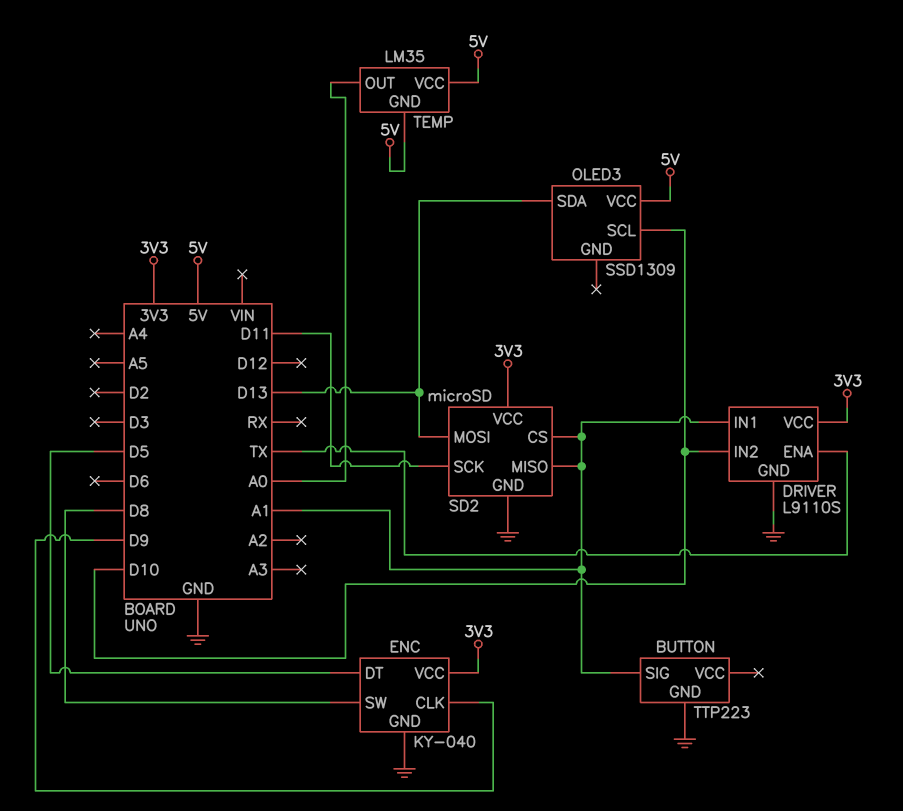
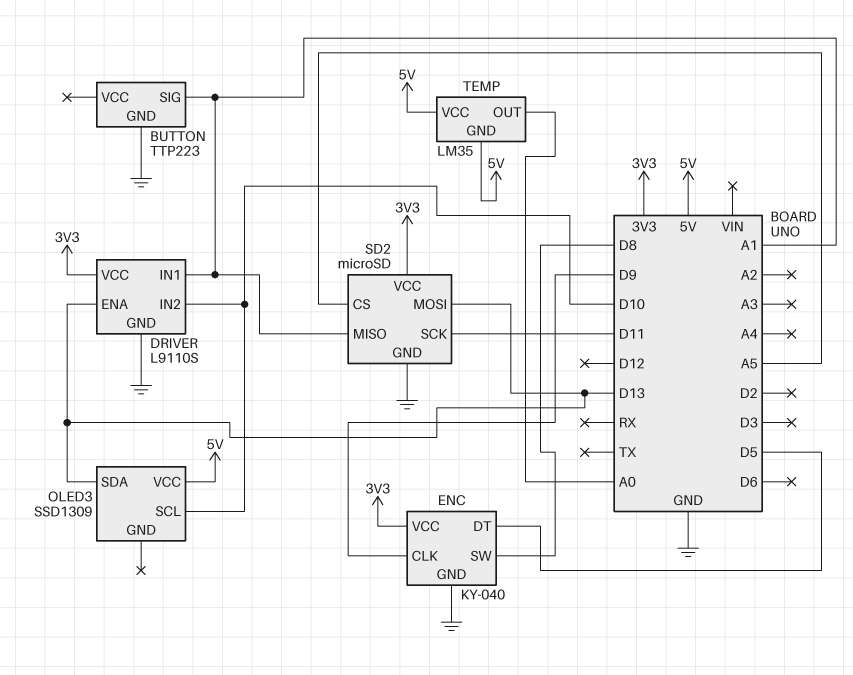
DRIVER pin ENA: TX -> D13
SD2 pin CS: A1 -> A5

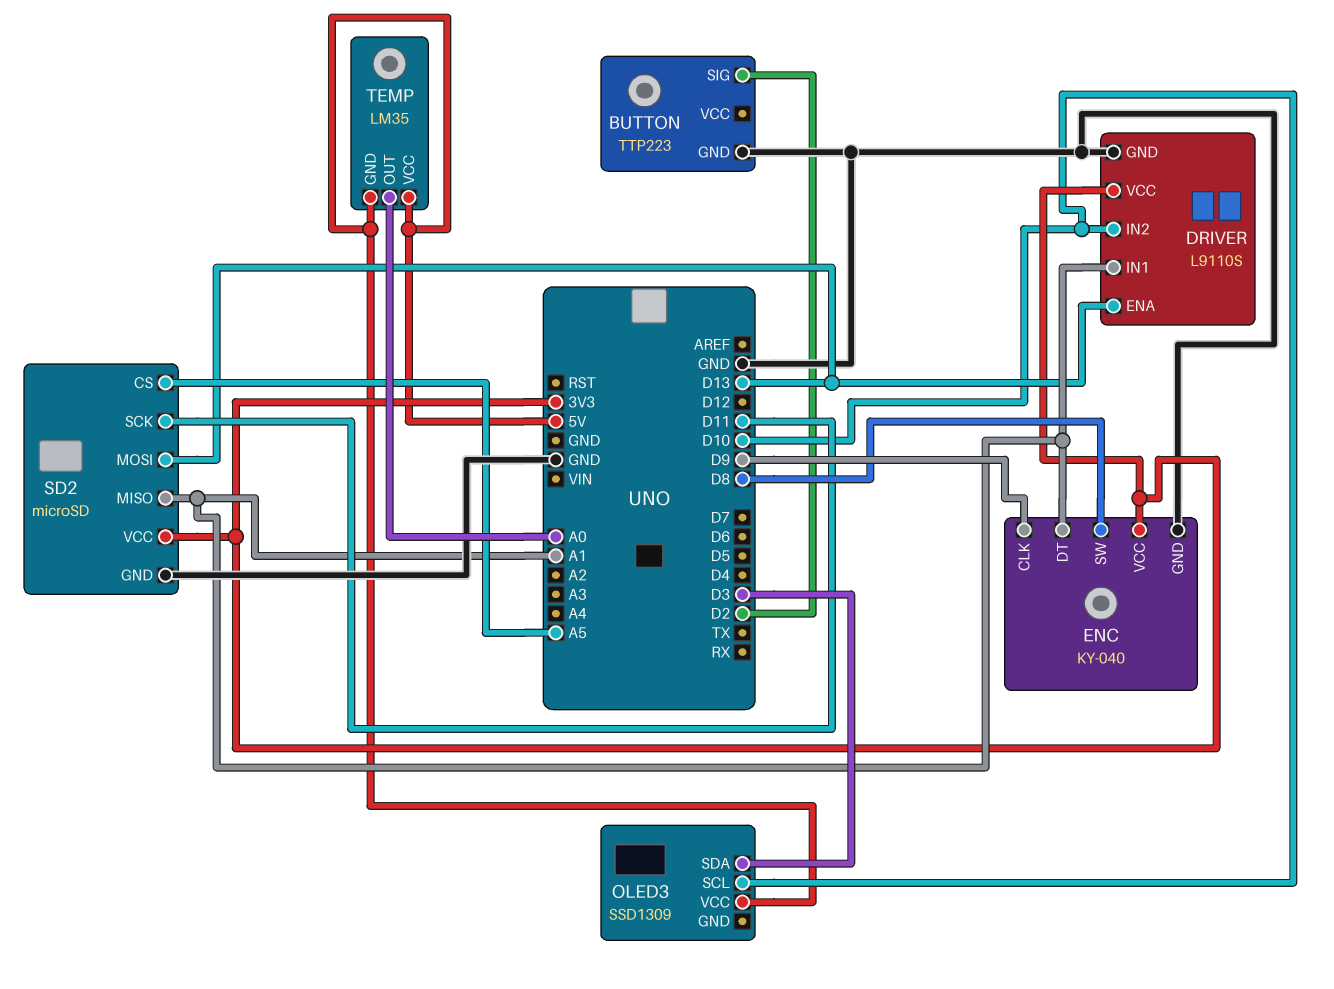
BUTTON pin SIG: A1 -> D2
ENC pin DT: D5 -> A1
OLED3 pin SDA: D13 -> D3

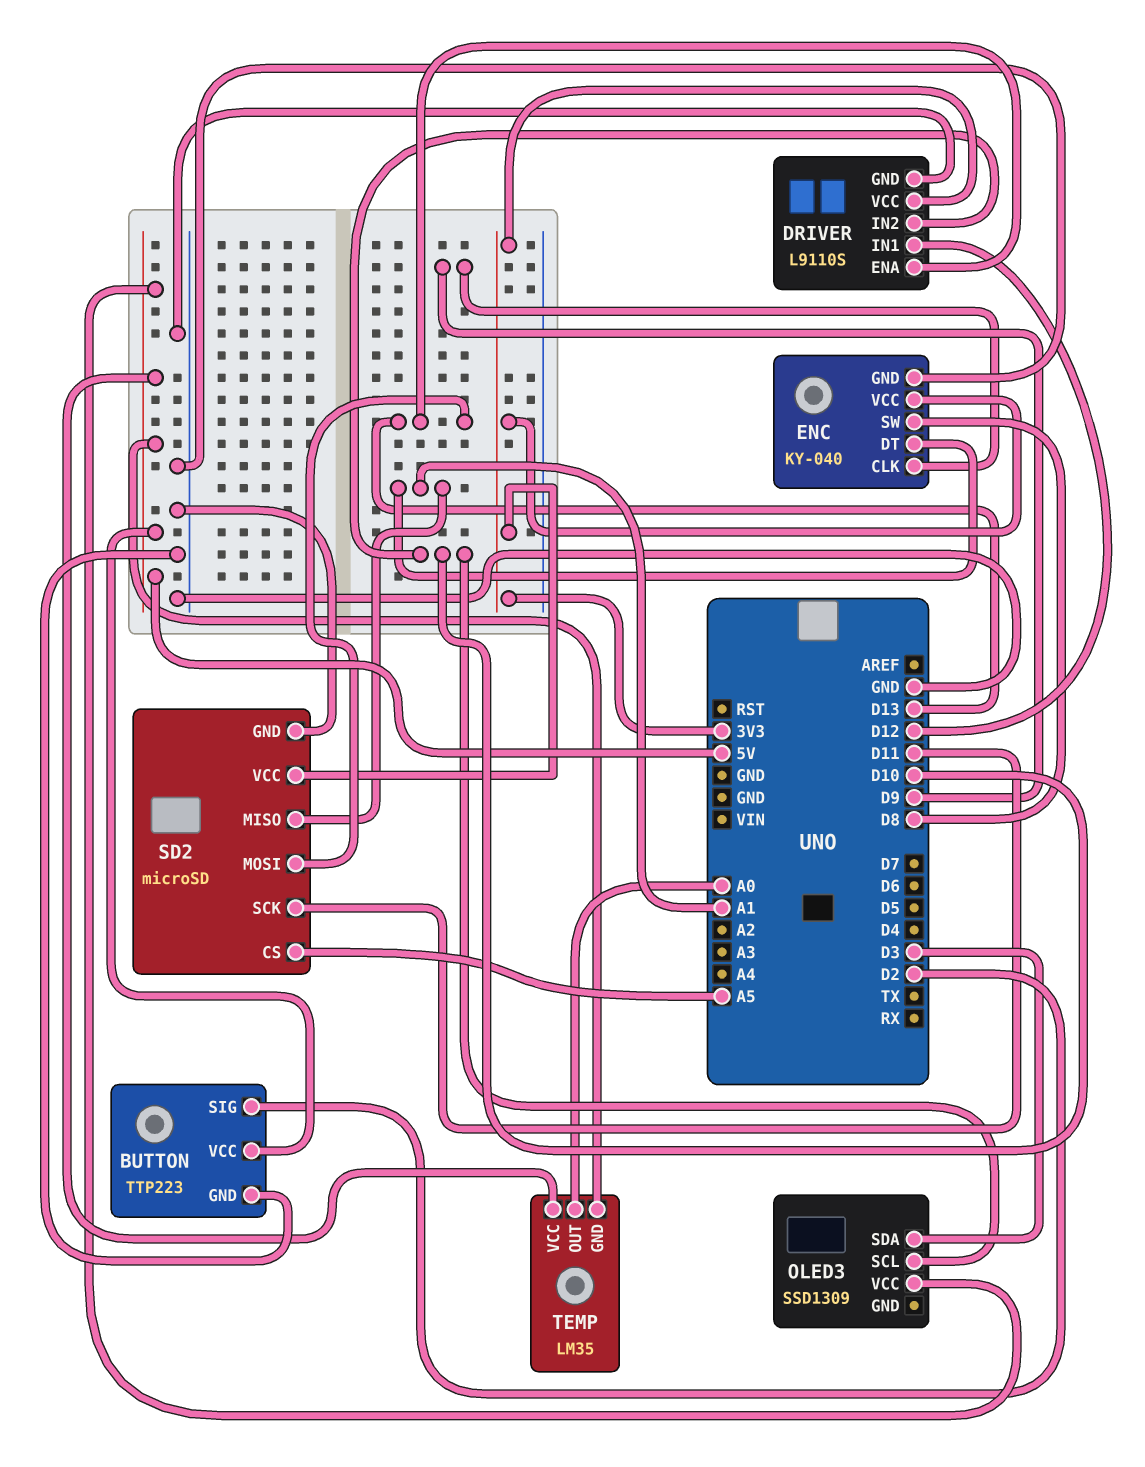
BUTTON pin VCC: none -> 5V
DRIVER pin IN1: A1 -> D12

